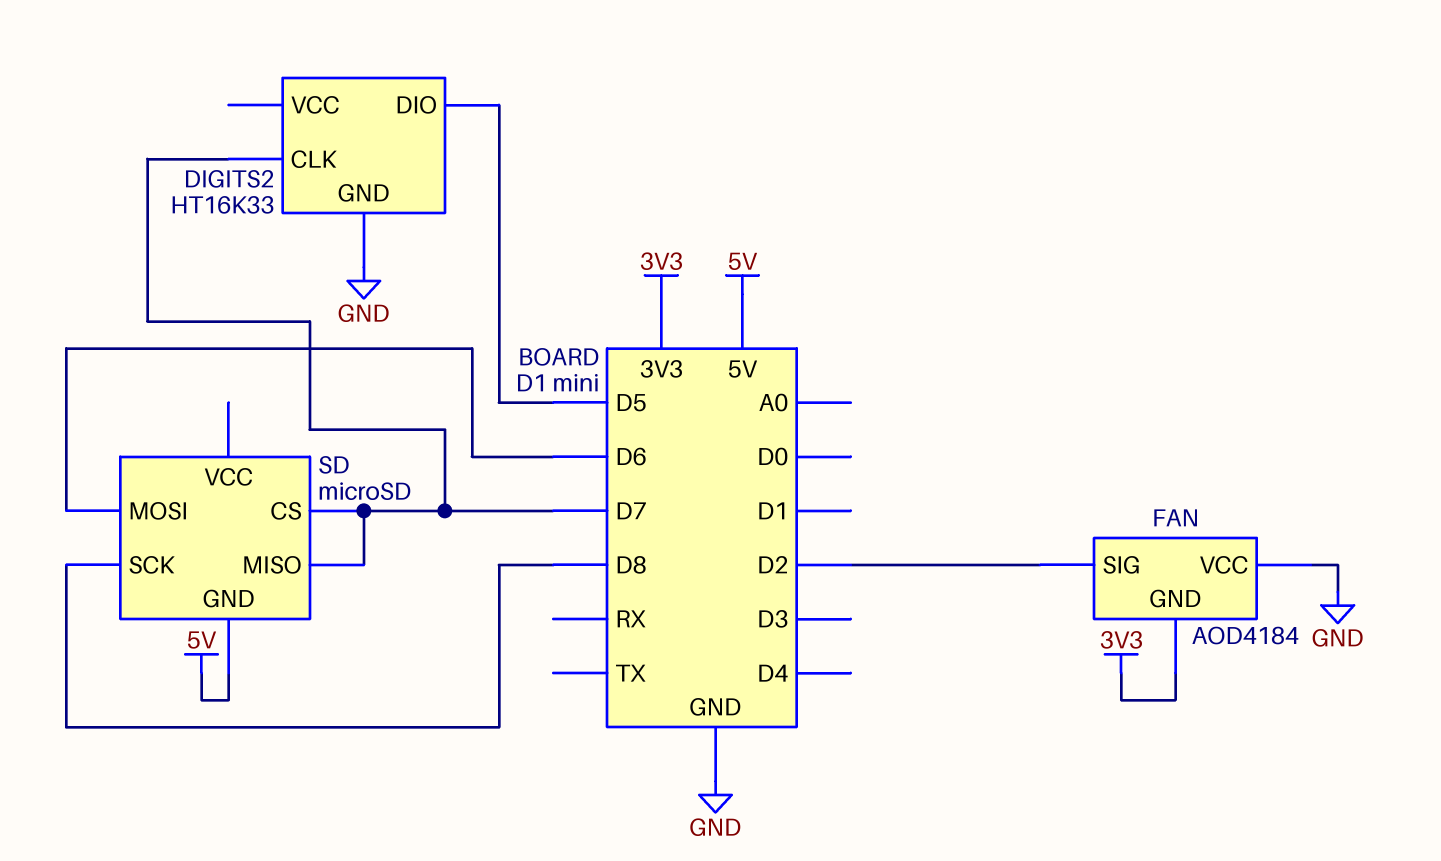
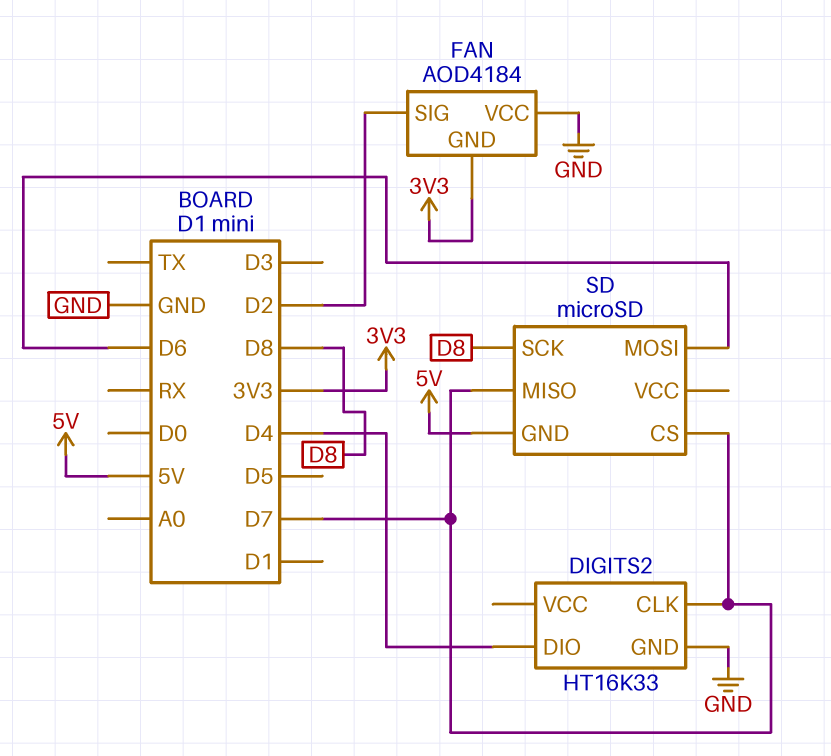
DIGITS2 pin DIO: D5 -> D4

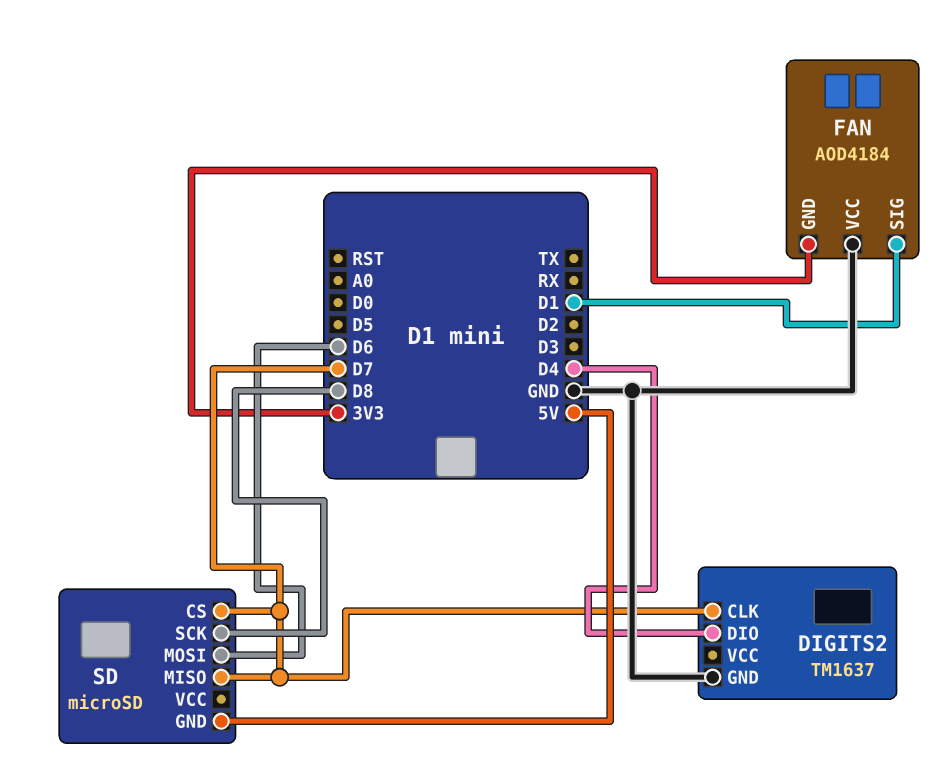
DIGITS2: HT16K33 -> TM1637
FAN pin SIG: D2 -> D1

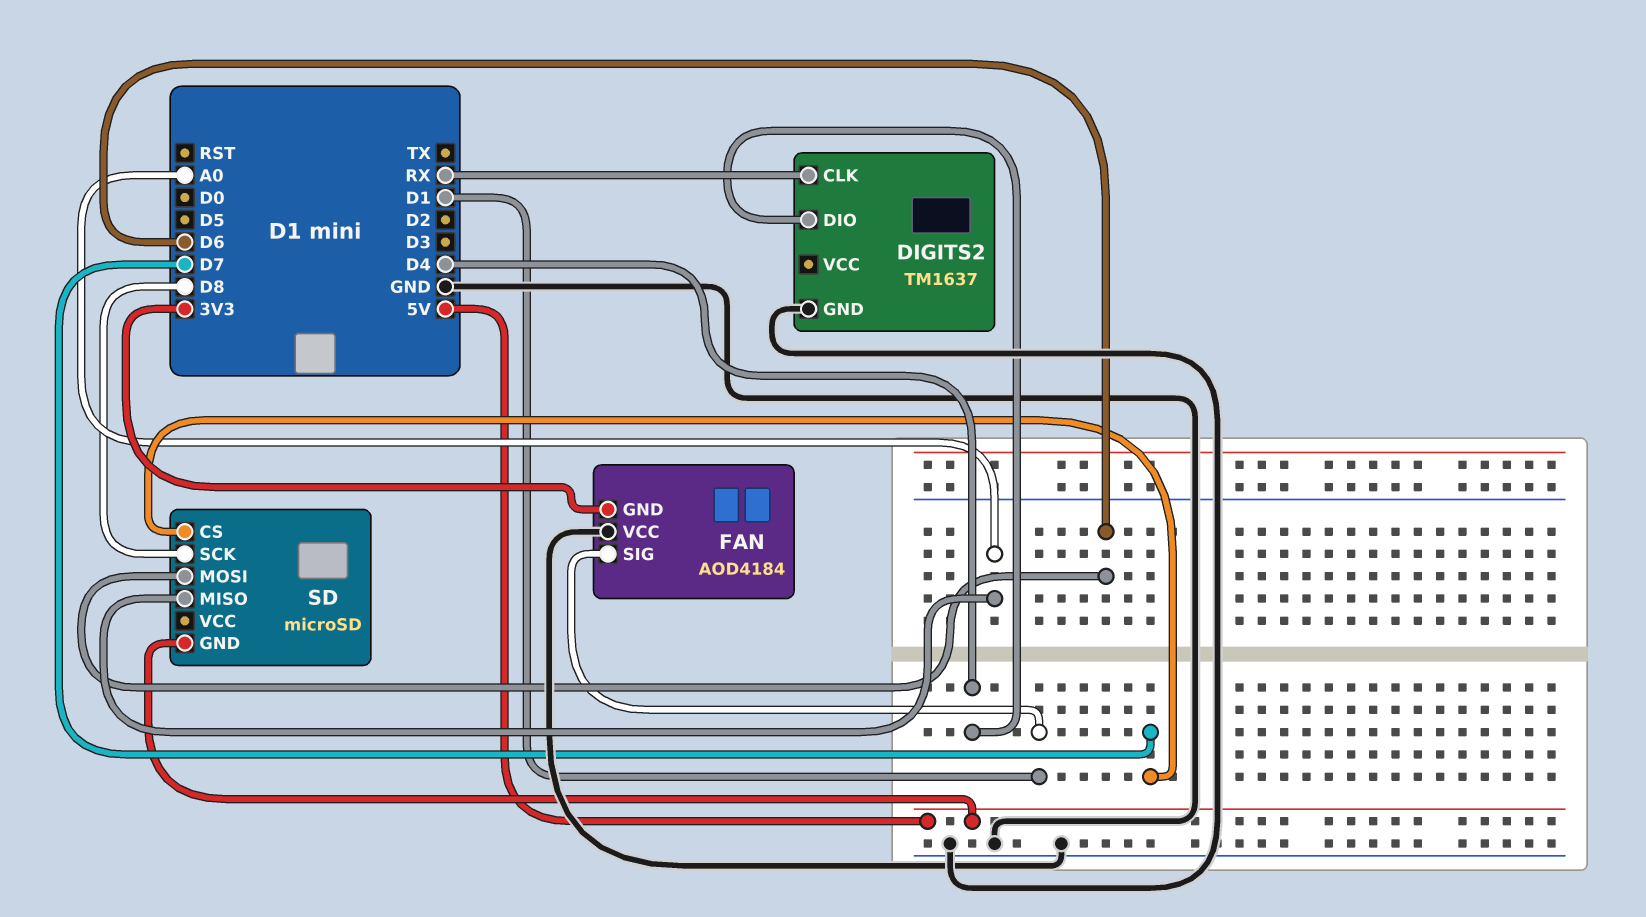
DIGITS2 pin CLK: D7 -> RX
SD pin MISO: D7 -> A0

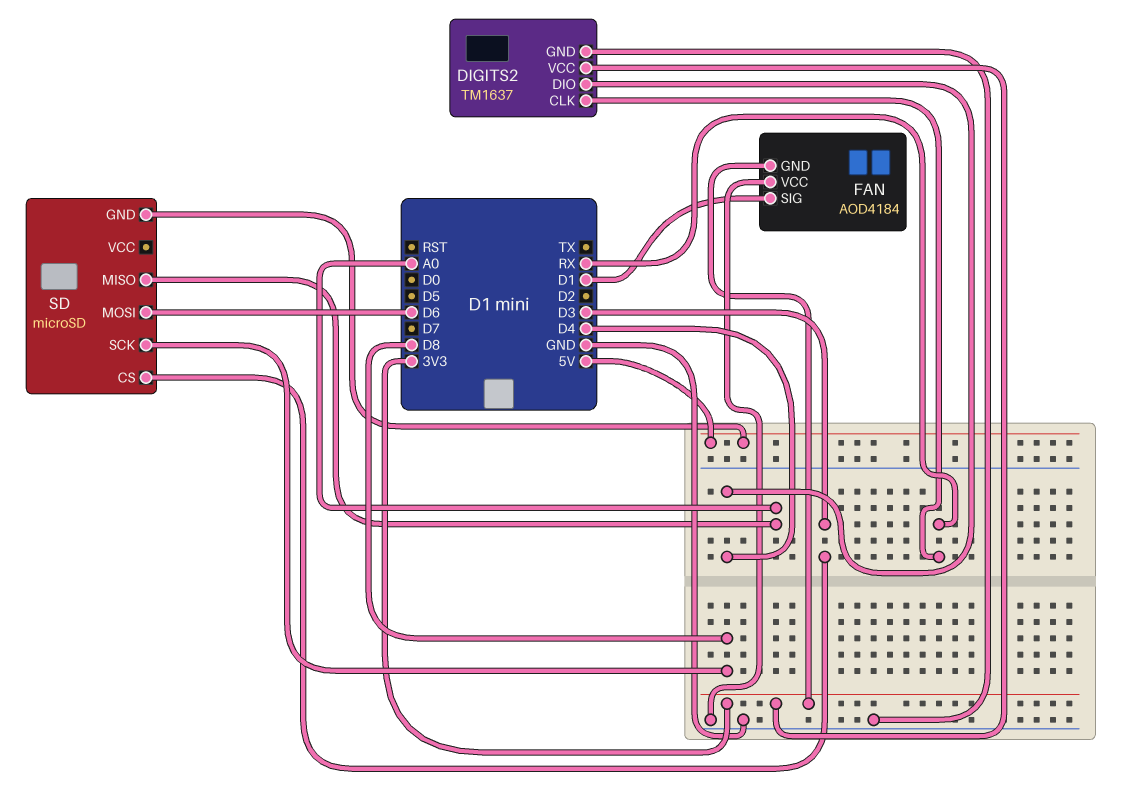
DIGITS2 pin VCC: none -> 3V3
SD pin CS: D7 -> D3

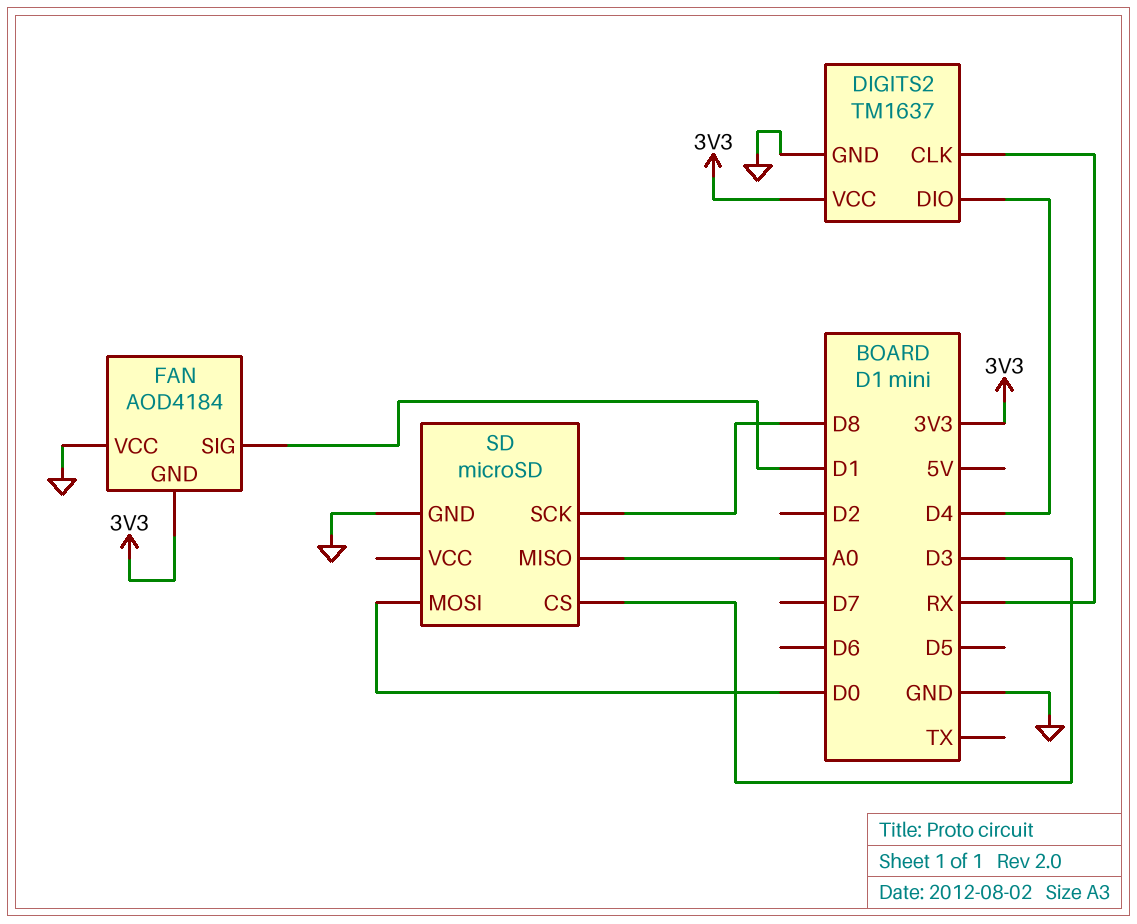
SD pin GND: 5V -> GND
SD pin MOSI: D6 -> D0

